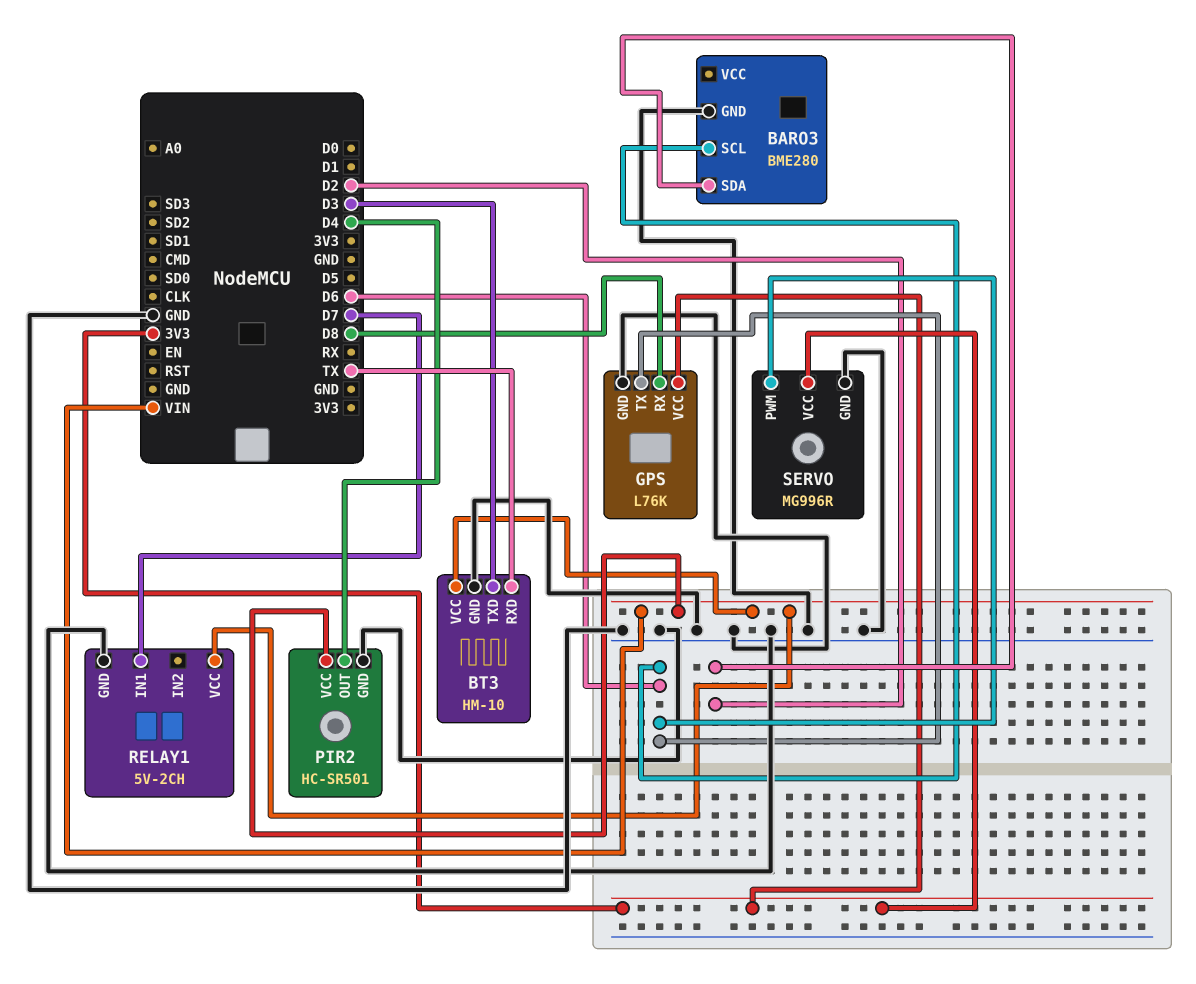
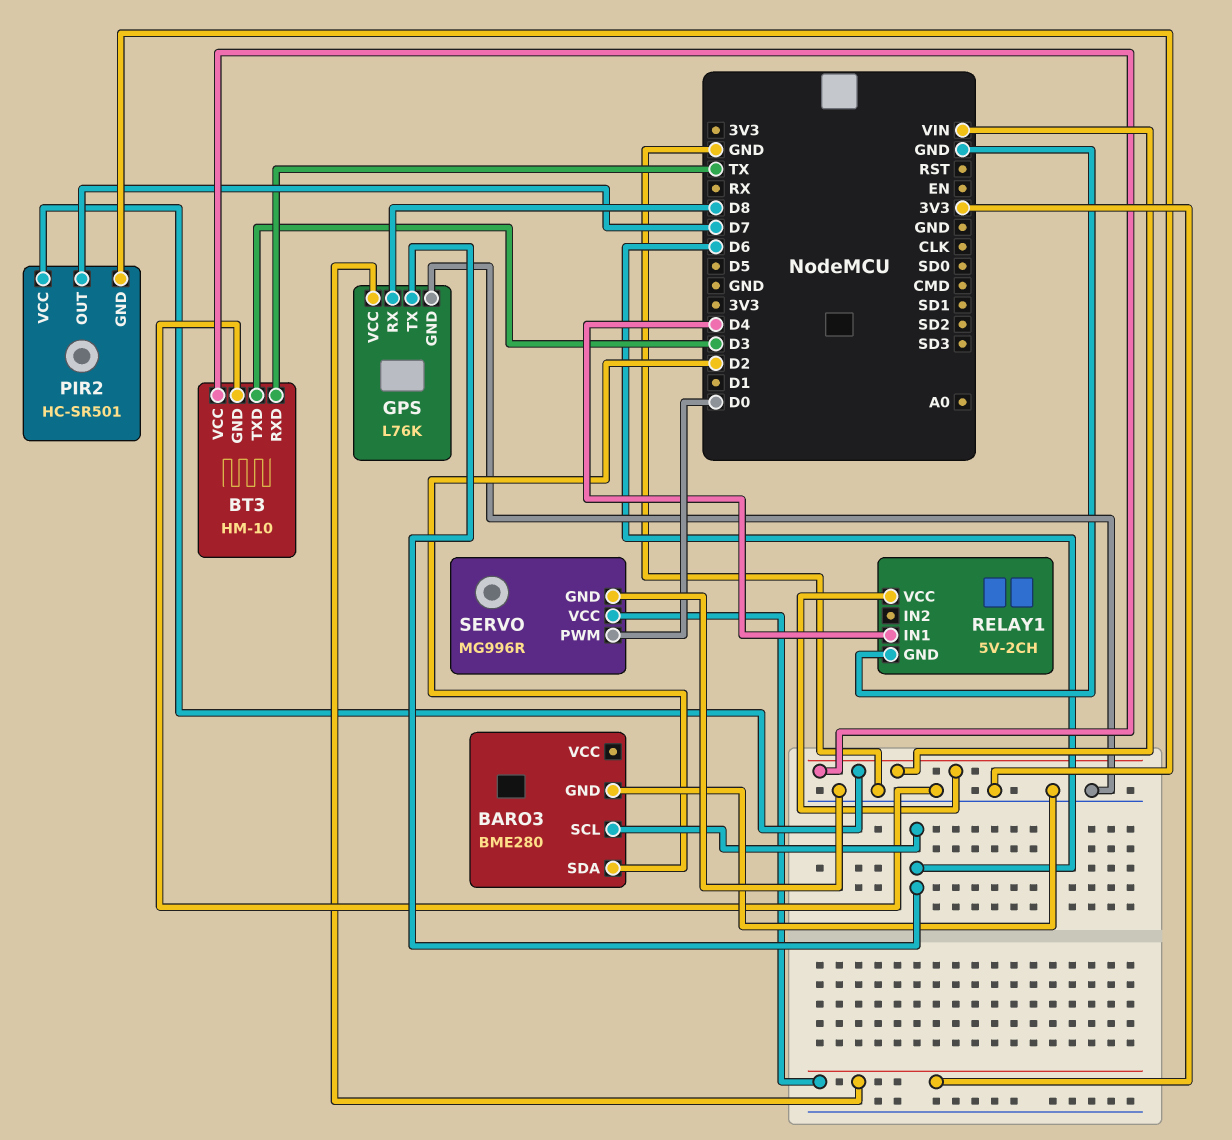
PIR2 pin OUT: D4 -> D7
RELAY1 pin IN1: D7 -> D4
SERVO pin PWM: D6 -> D0

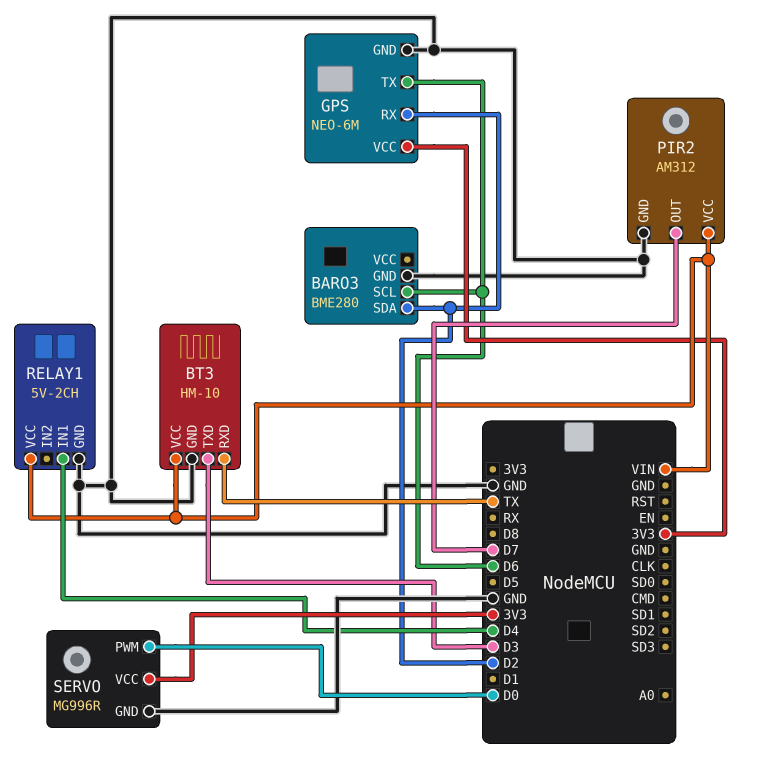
GPS: L76K -> NEO-6M
GPS pin RX: D8 -> D2
PIR2: HC-SR501 -> AM312

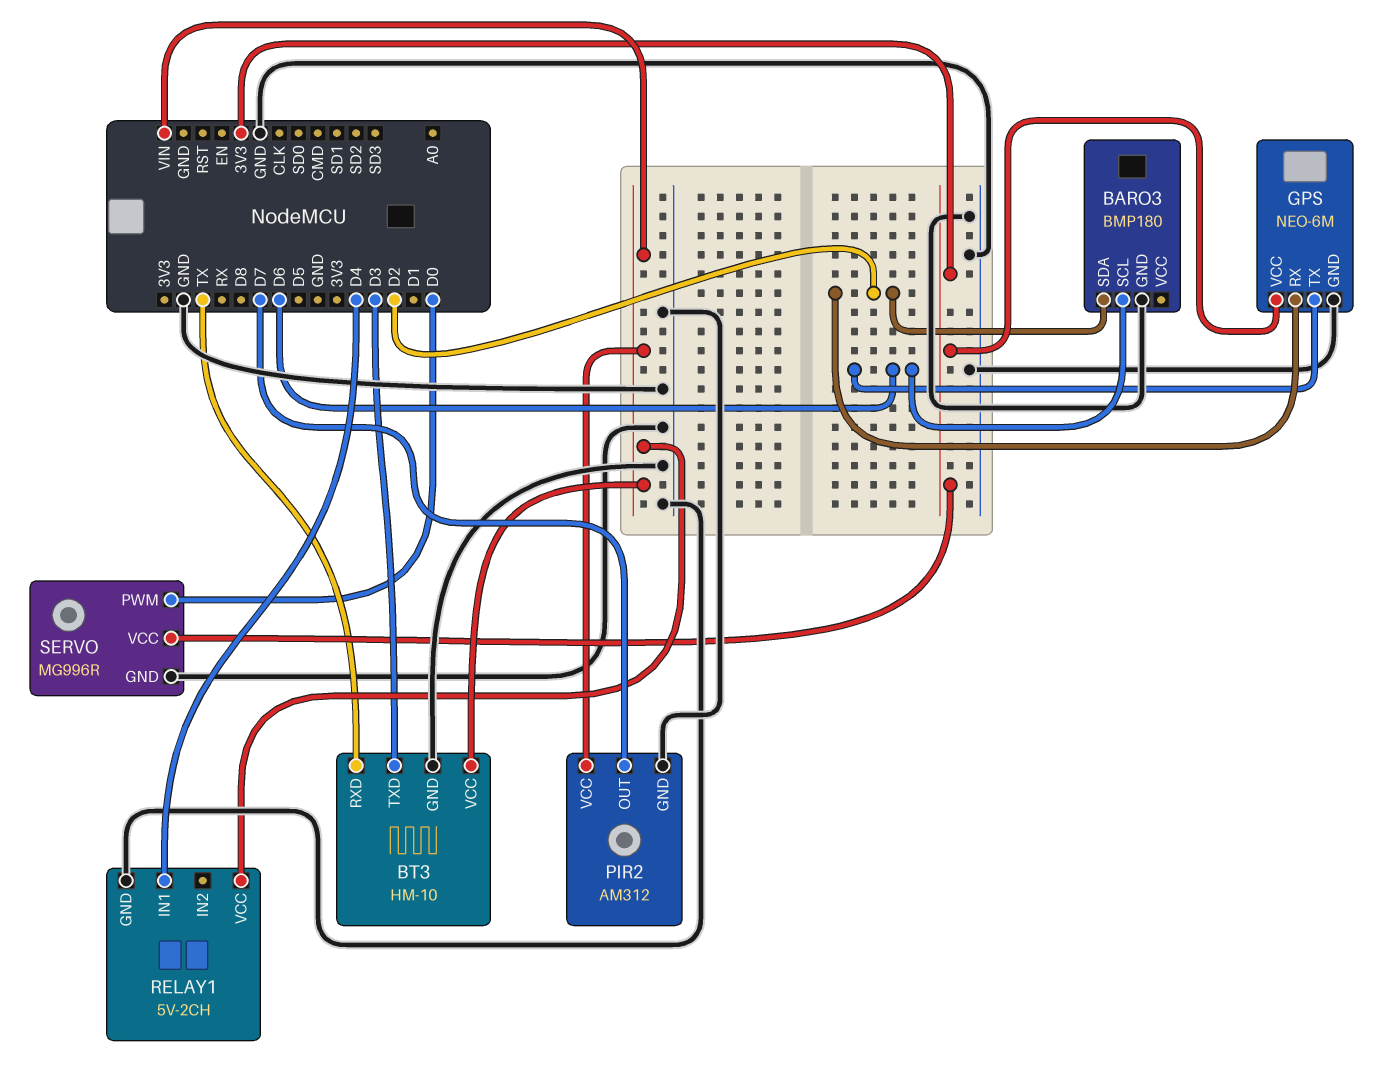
BARO3: BME280 -> BMP180

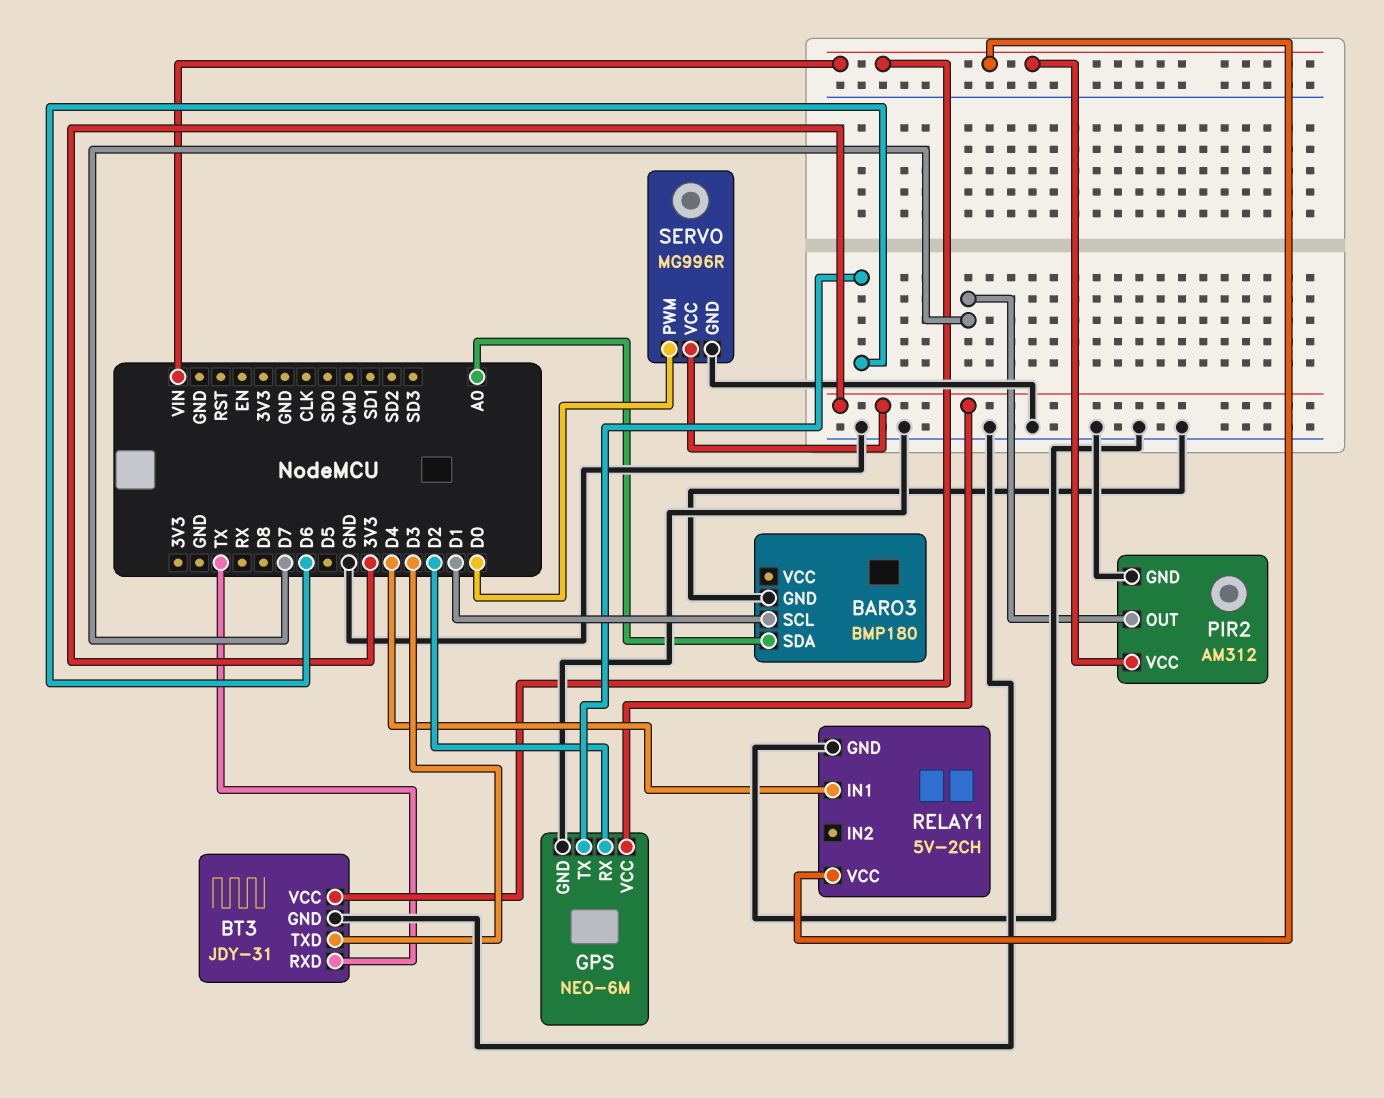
BARO3 pin SCL: D6 -> D1
BARO3 pin SDA: D2 -> A0
BT3: HM-10 -> JDY-31

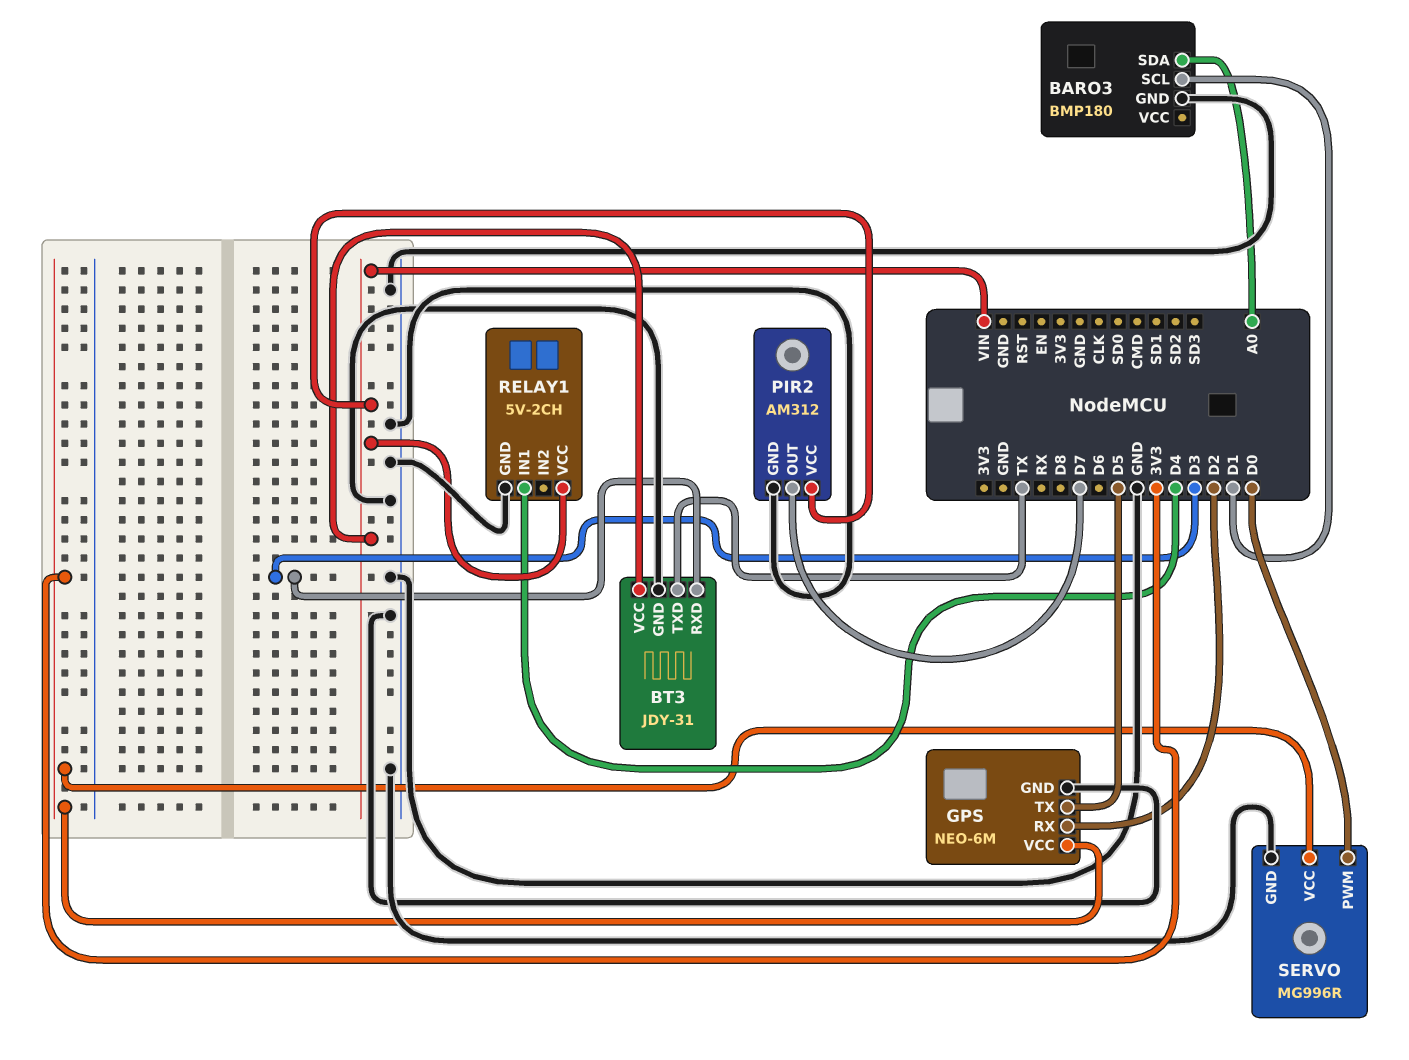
BT3 pin RXD: TX -> D3
BT3 pin TXD: D3 -> TX
GPS pin TX: D6 -> D5

